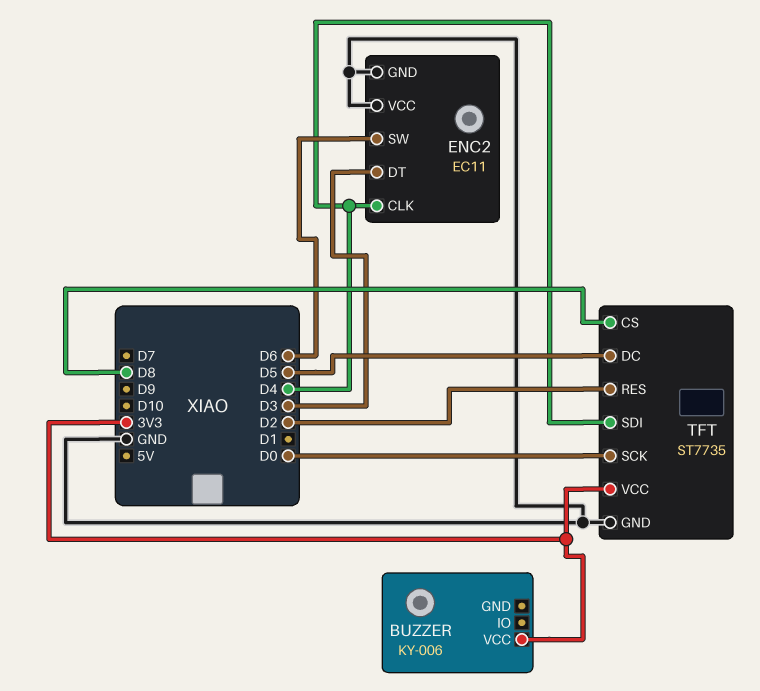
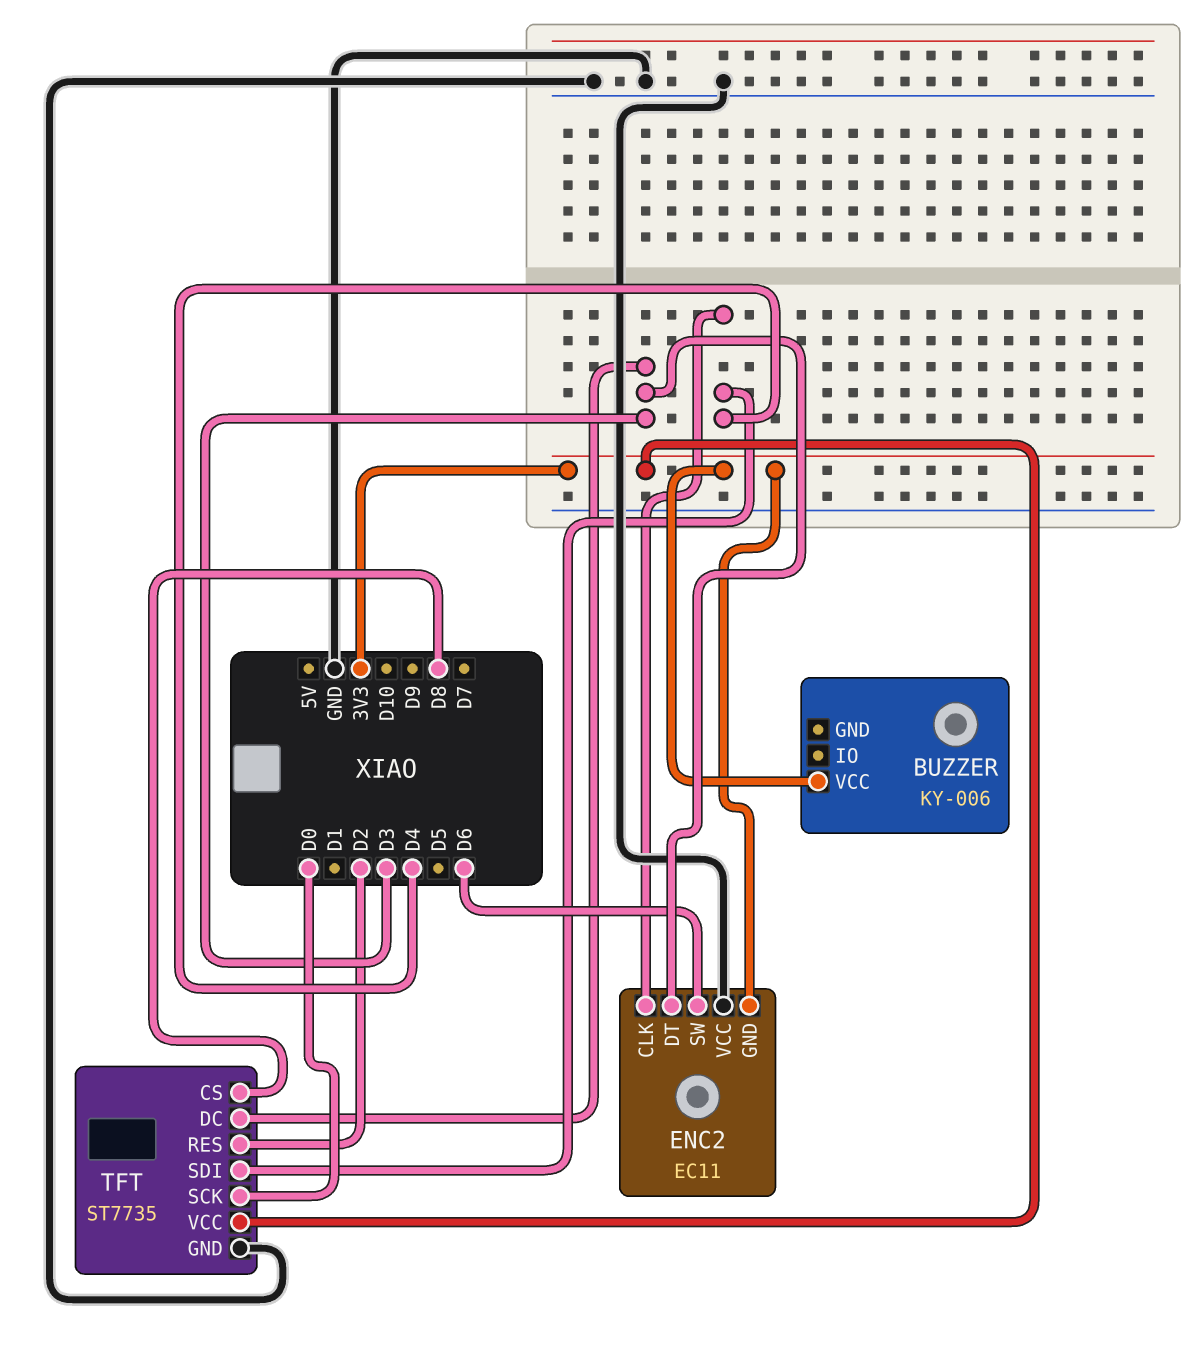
ENC2 pin GND: GND -> 3V3
TFT pin DC: D5 -> D3

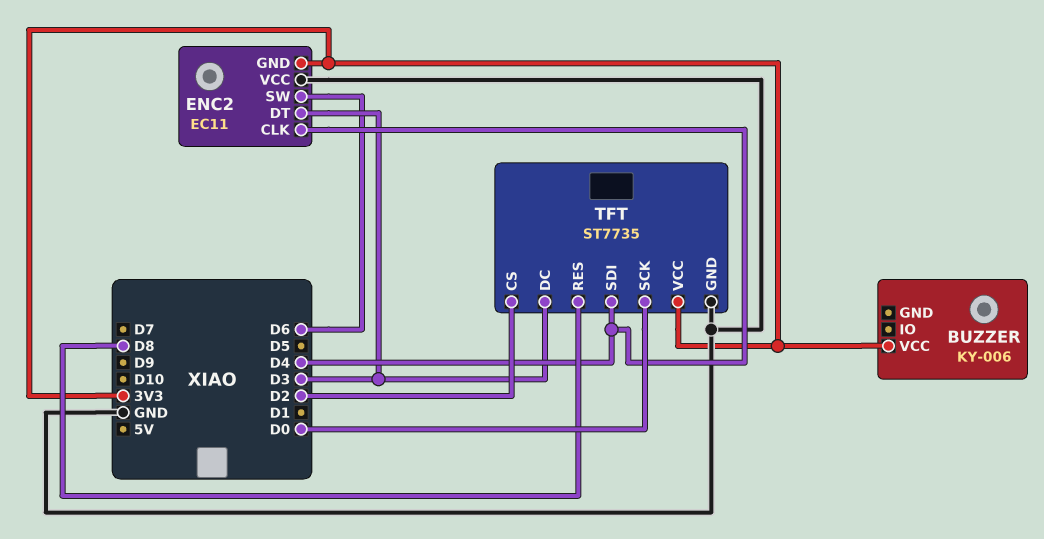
TFT pin CS: D8 -> D2
TFT pin RES: D2 -> D8

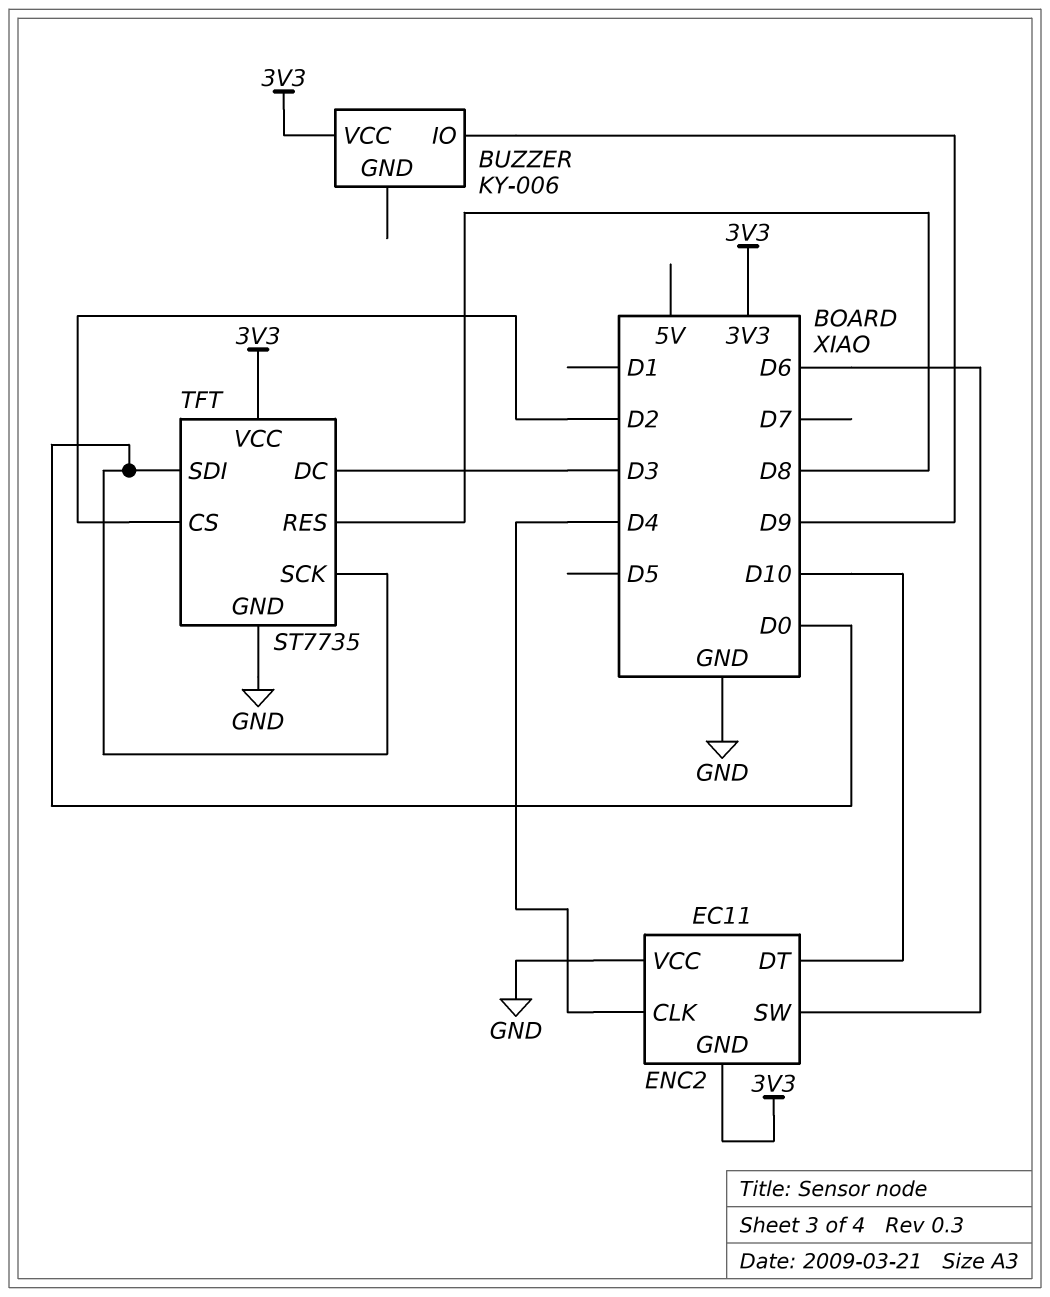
BUZZER pin IO: none -> D9
ENC2 pin DT: D3 -> D10
TFT pin SDI: D4 -> D0

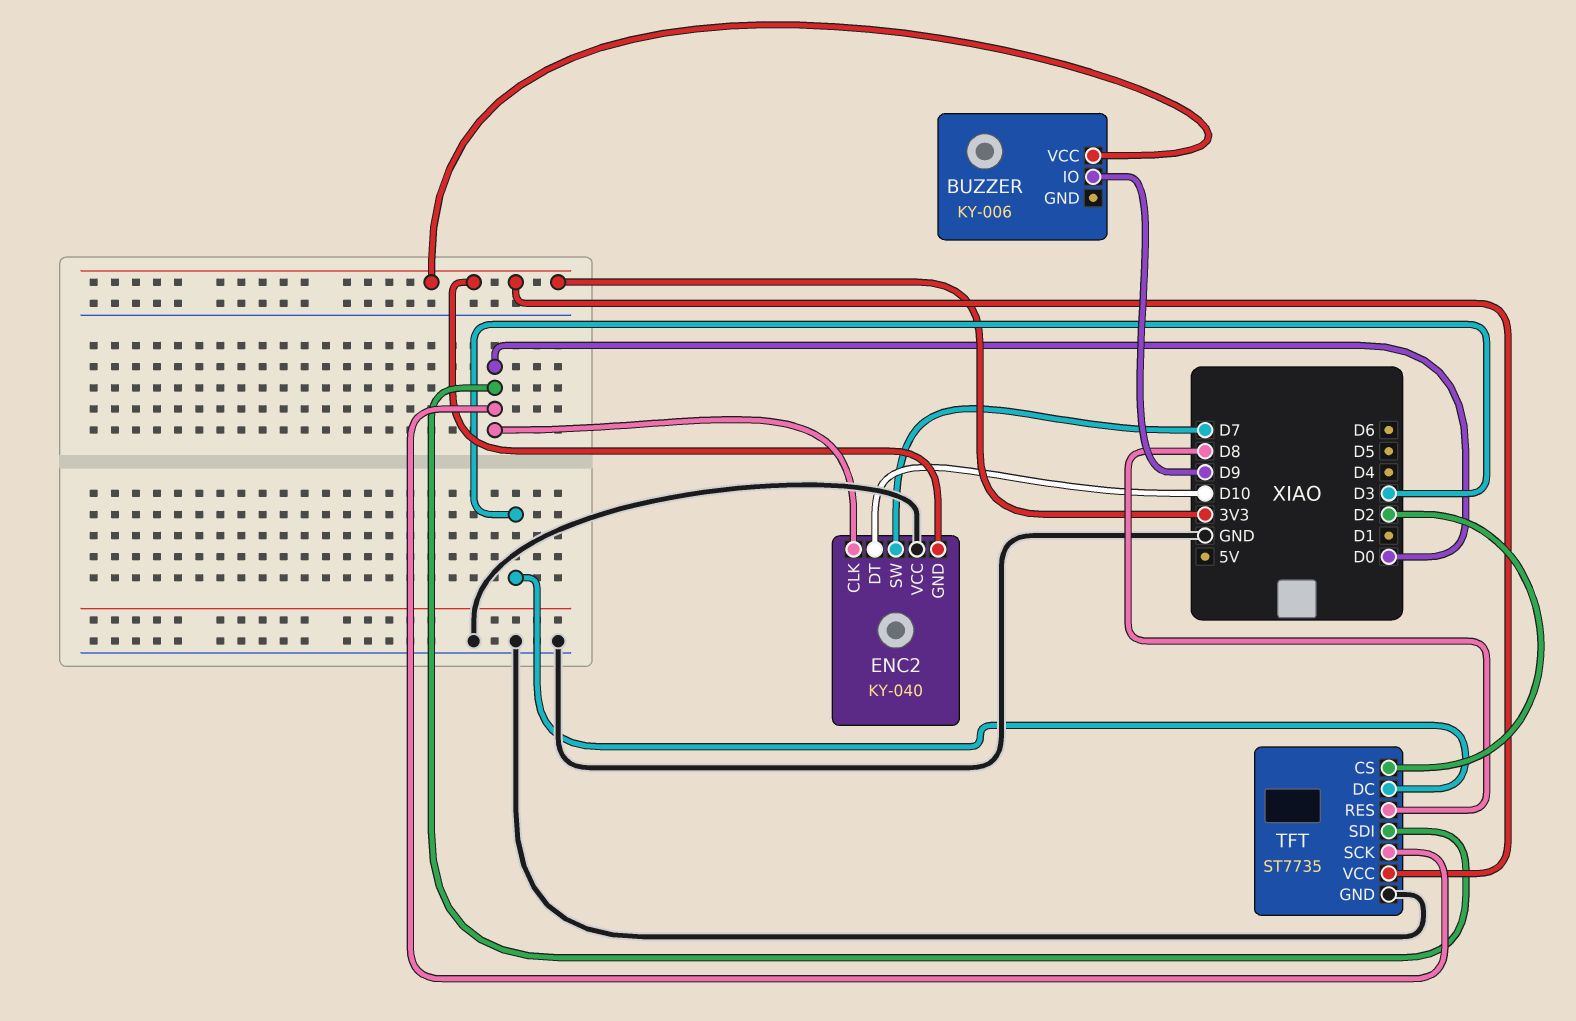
ENC2: EC11 -> KY-040
ENC2 pin CLK: D4 -> D0
ENC2 pin SW: D6 -> D7

